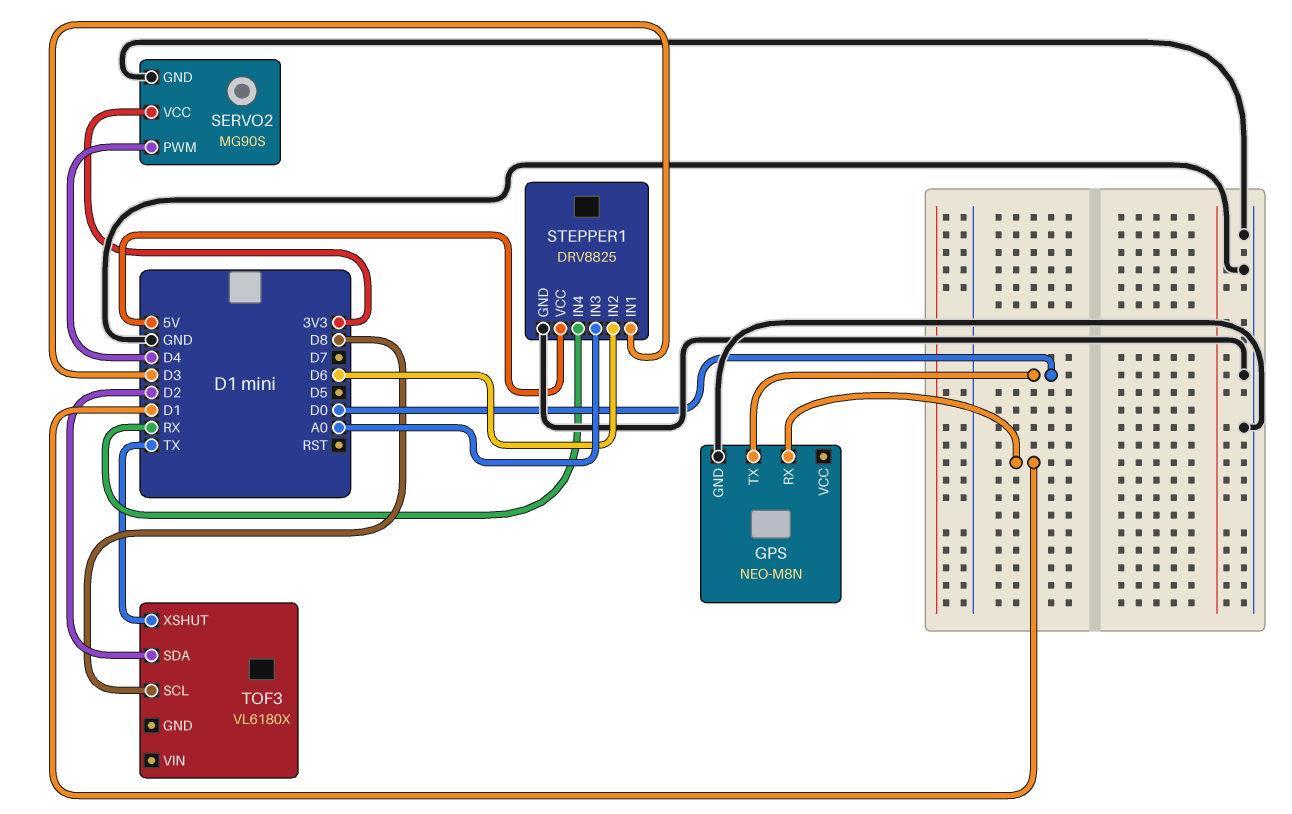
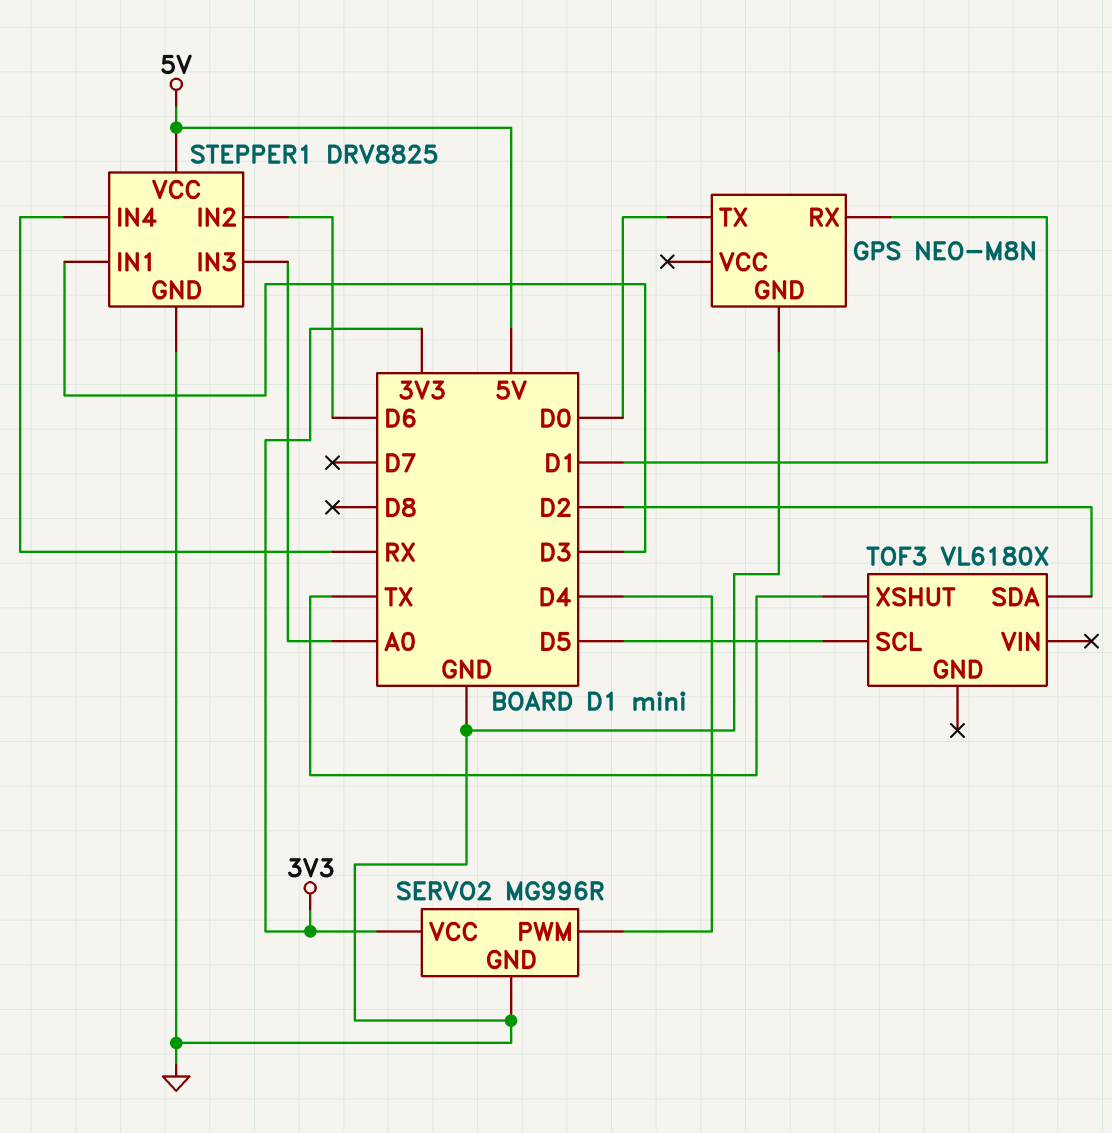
SERVO2: MG90S -> MG996R
TOF3 pin SCL: D8 -> D5

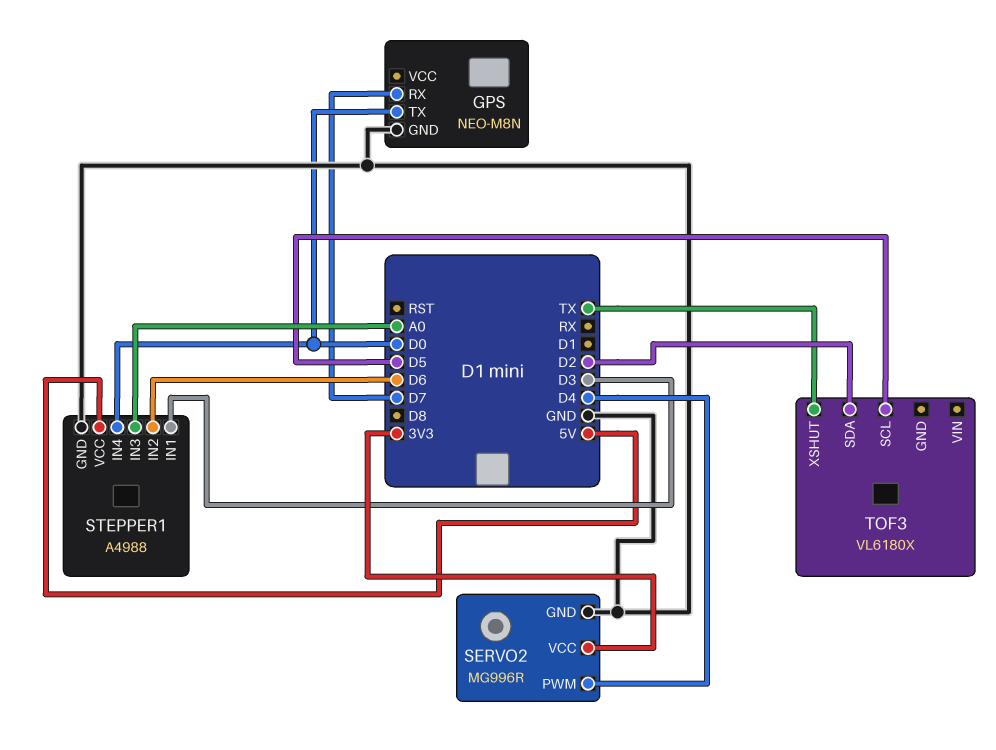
GPS pin RX: D1 -> D7
STEPPER1: DRV8825 -> A4988
STEPPER1 pin IN4: RX -> D0

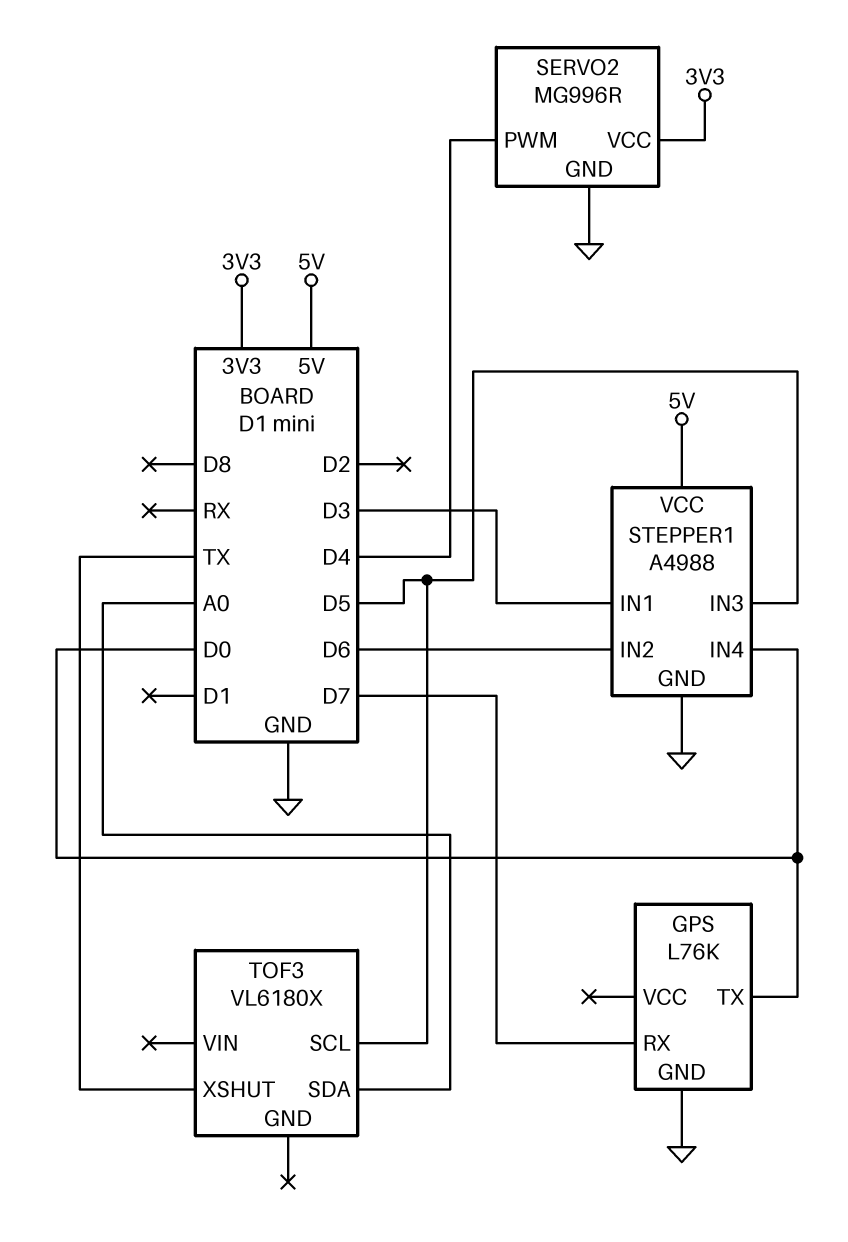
GPS: NEO-M8N -> L76K
STEPPER1 pin IN3: A0 -> D5
TOF3 pin SDA: D2 -> A0

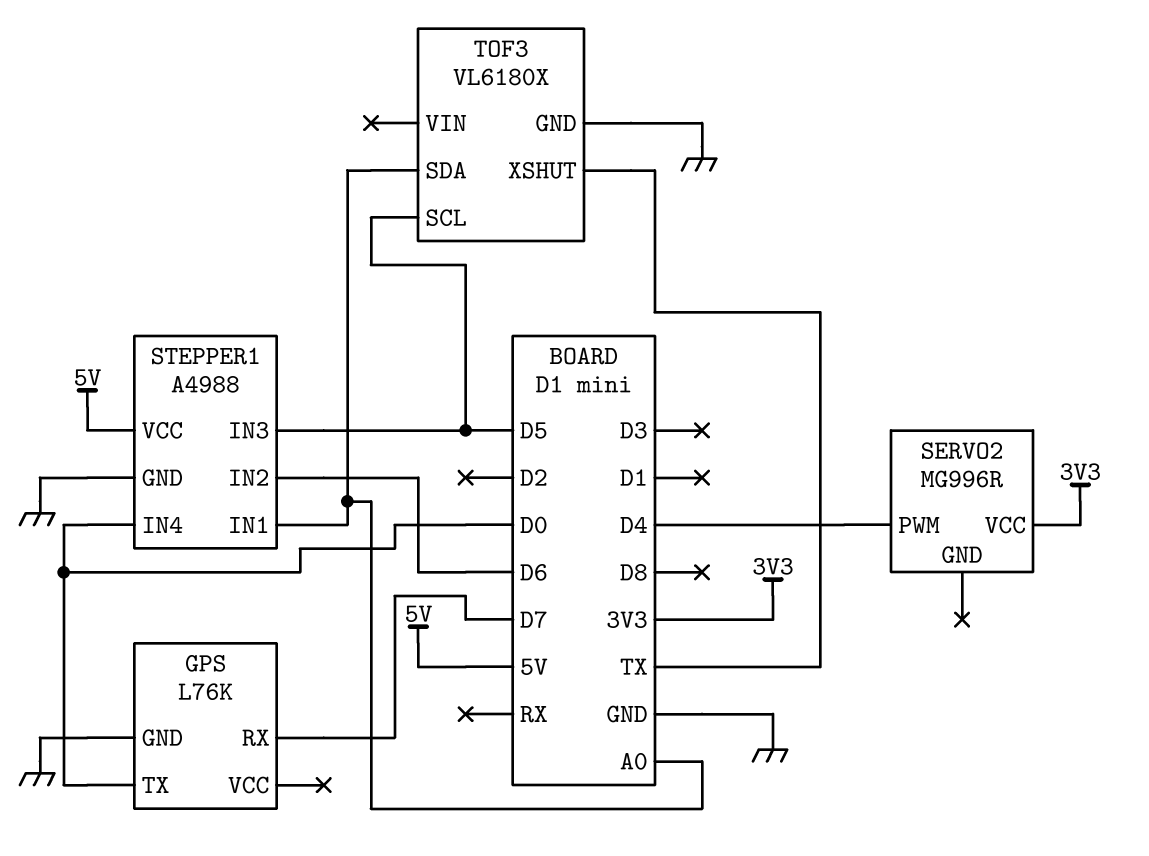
SERVO2 pin GND: GND -> none
STEPPER1 pin IN1: D3 -> A0
TOF3 pin GND: none -> GND

